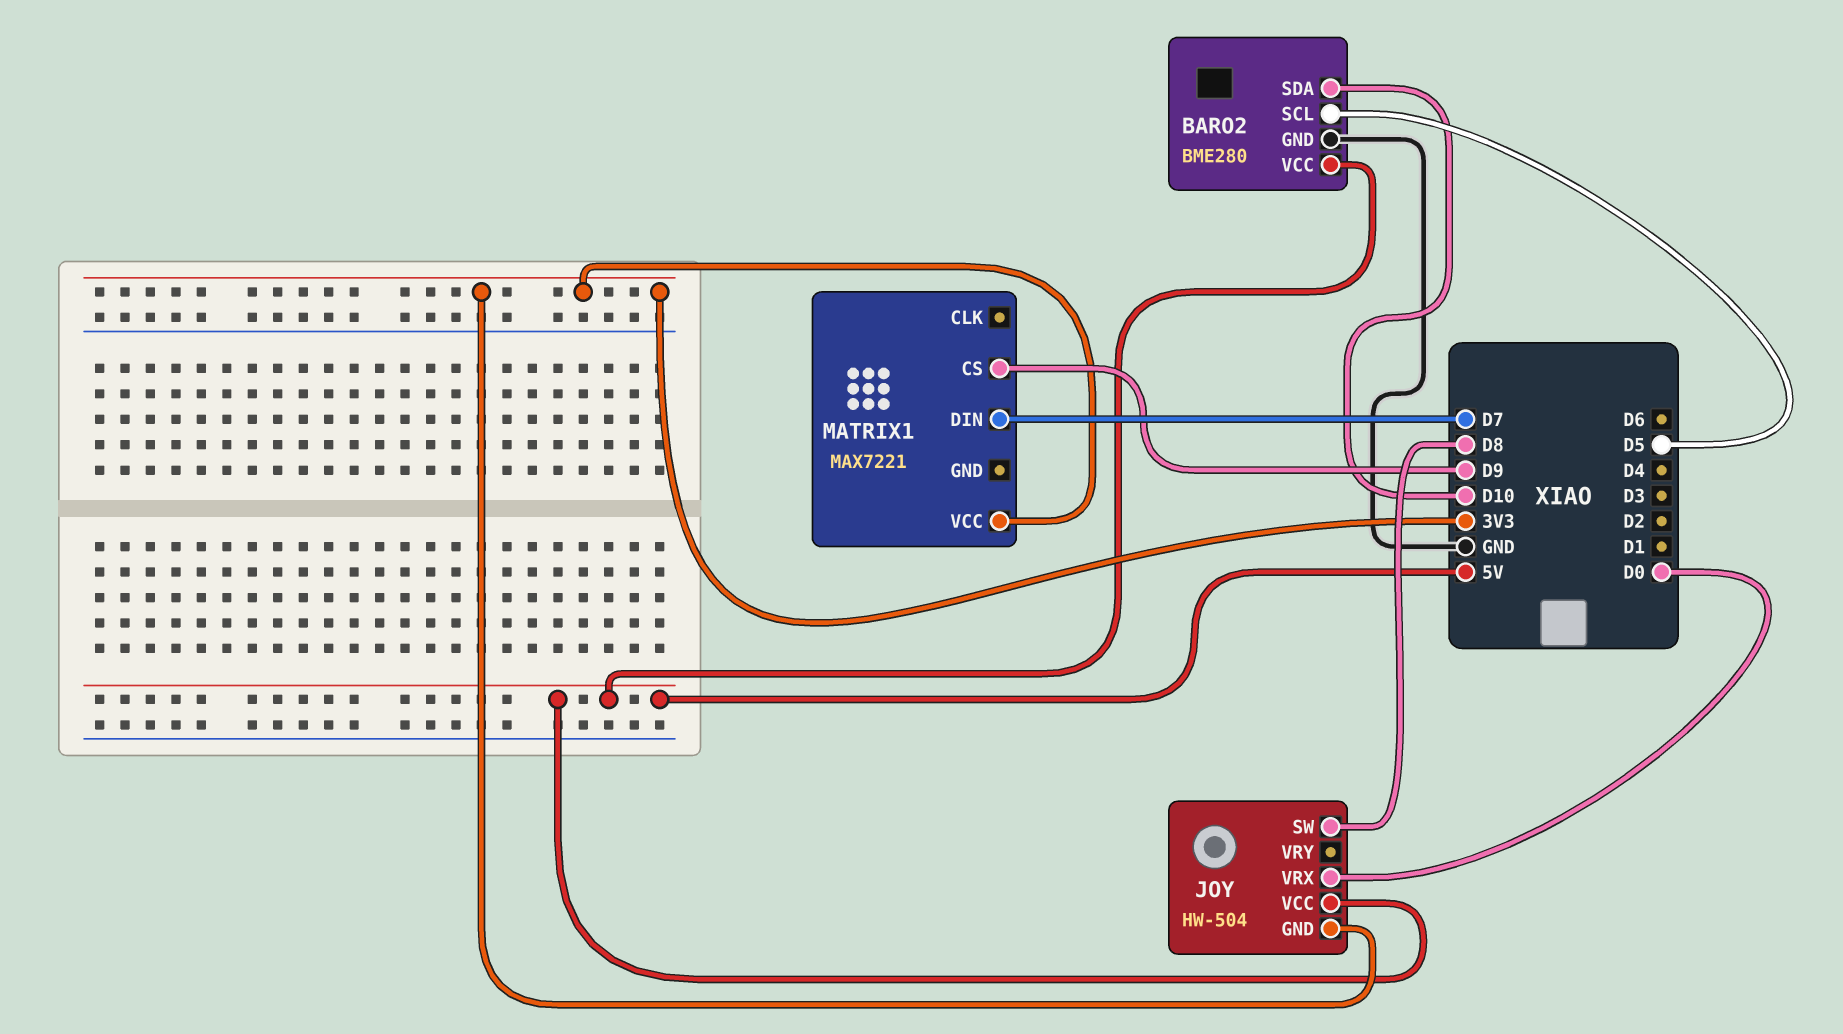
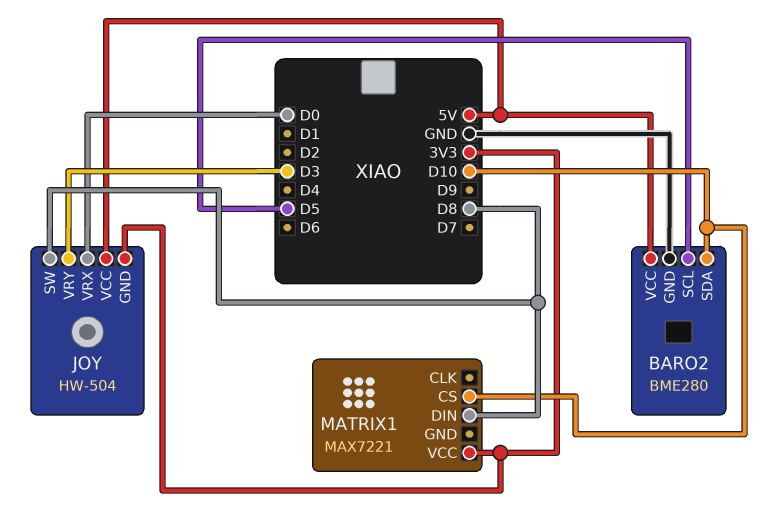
JOY pin VRY: none -> D3
MATRIX1 pin CS: D9 -> D10
MATRIX1 pin DIN: D7 -> D8

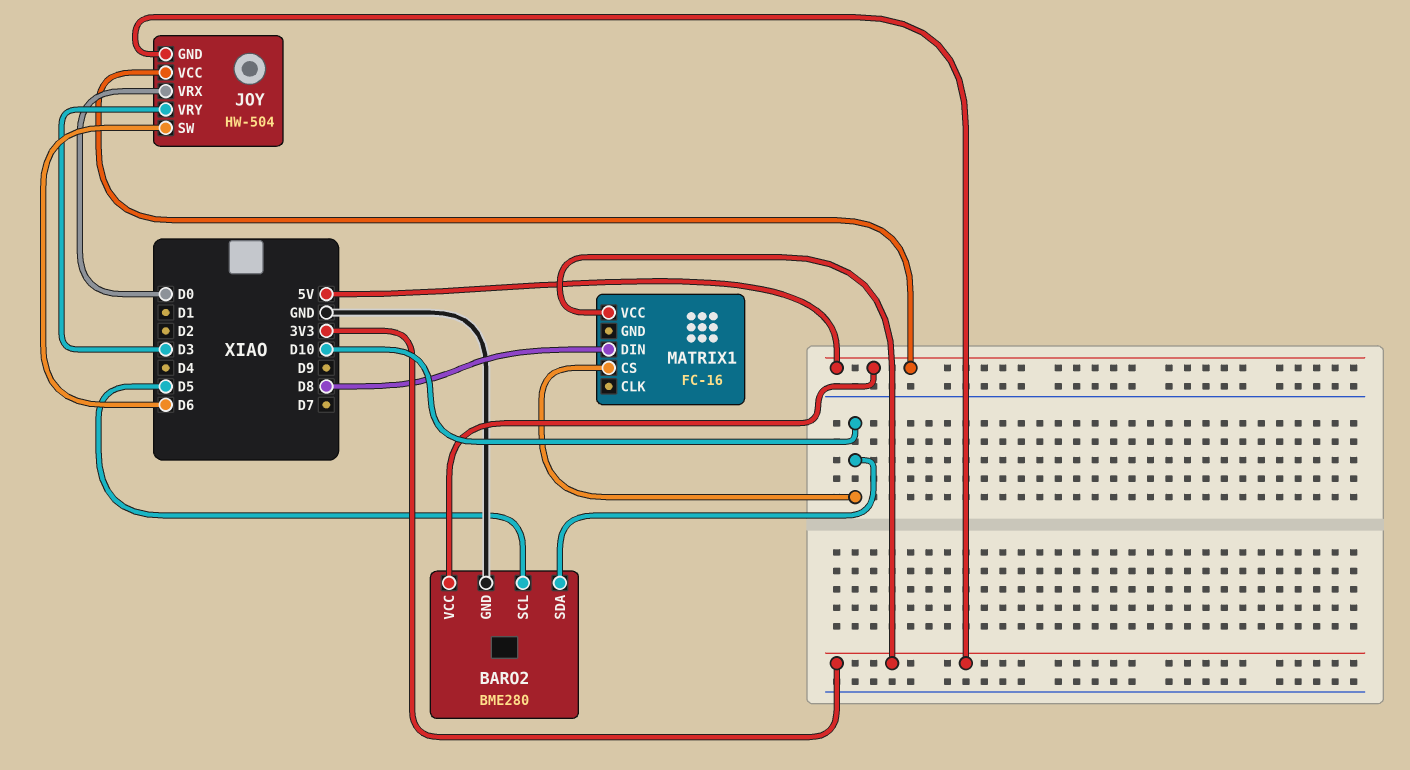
JOY pin SW: D8 -> D6
MATRIX1: MAX7221 -> FC-16

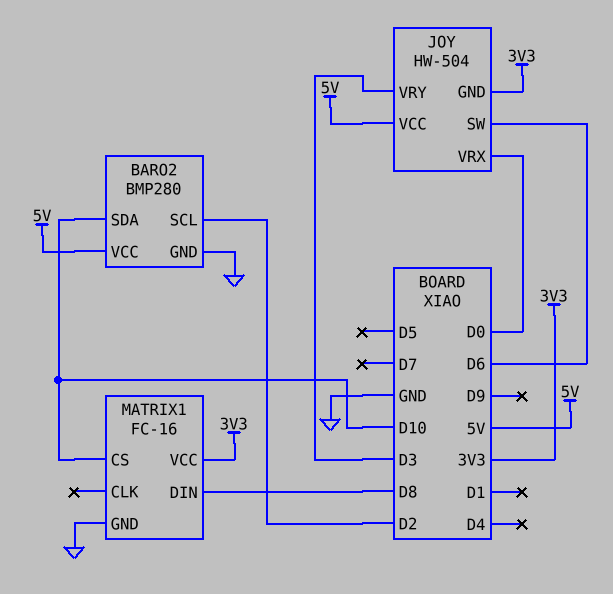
BARO2: BME280 -> BMP280
BARO2 pin SCL: D5 -> D2
MATRIX1 pin GND: none -> GND

